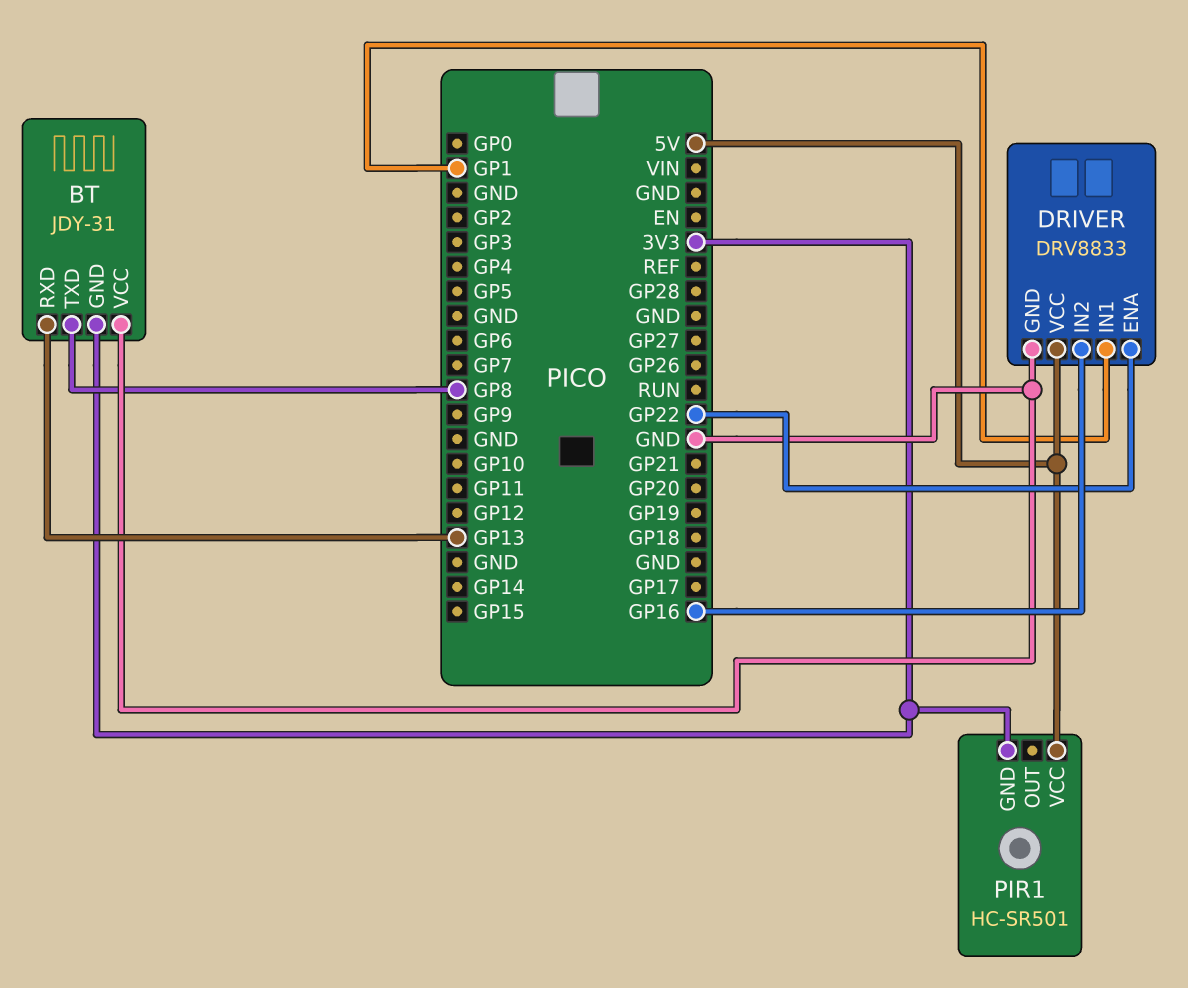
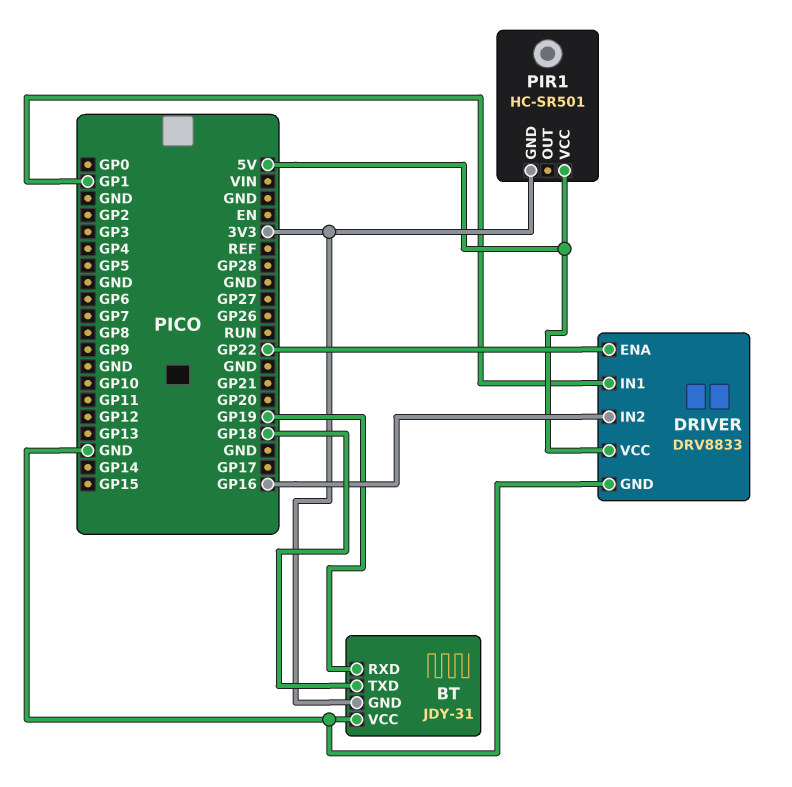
BT pin RXD: GP13 -> GP19
BT pin TXD: GP8 -> GP18

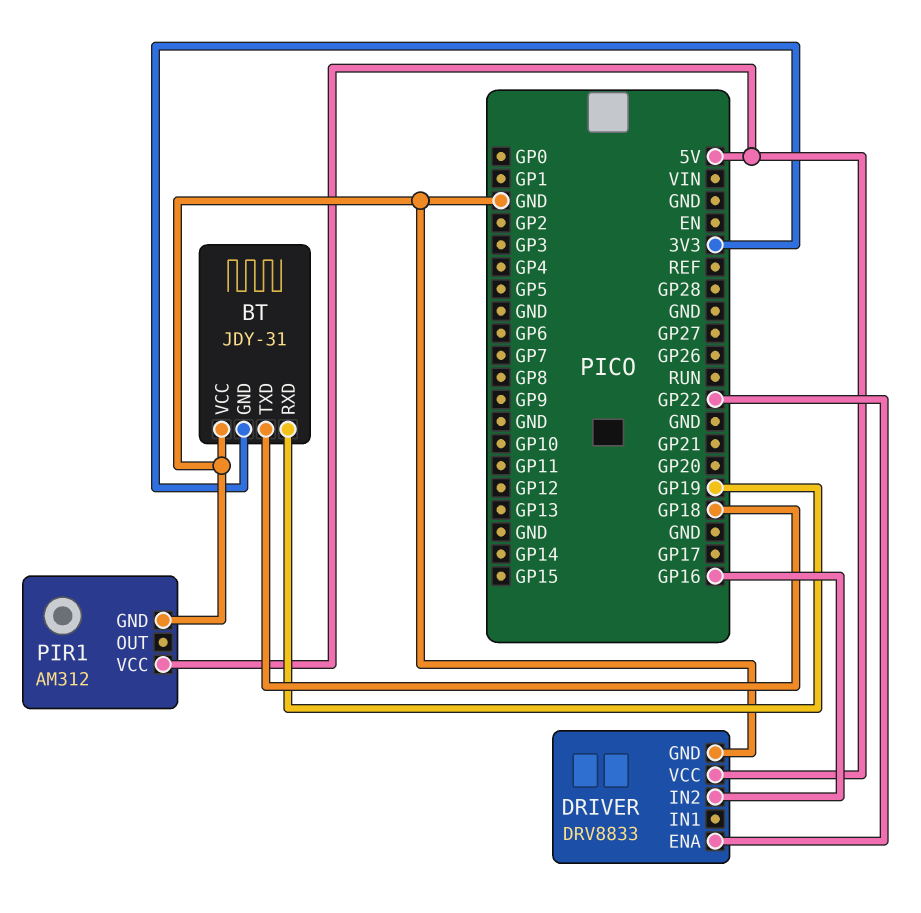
DRIVER pin IN1: GP1 -> none
PIR1: HC-SR501 -> AM312
PIR1 pin GND: 3V3 -> GND

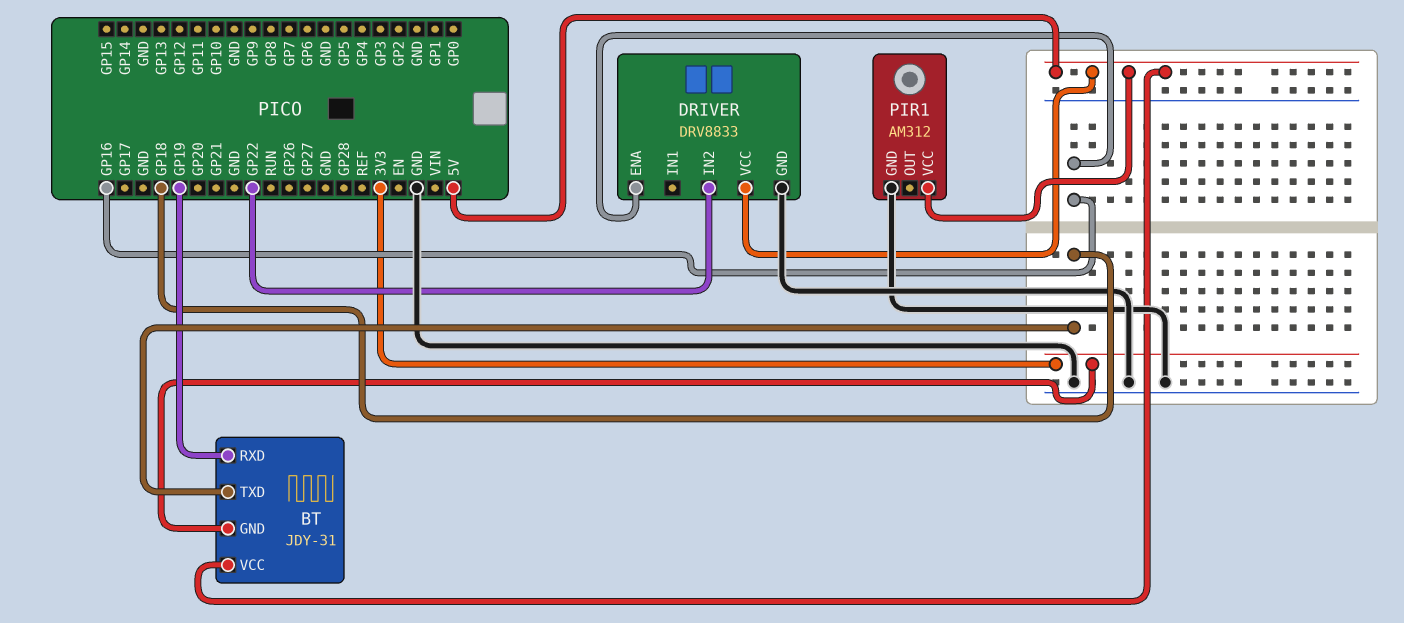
BT pin VCC: GND -> 5V
DRIVER pin ENA: GP22 -> GP16
DRIVER pin IN2: GP16 -> GP22

